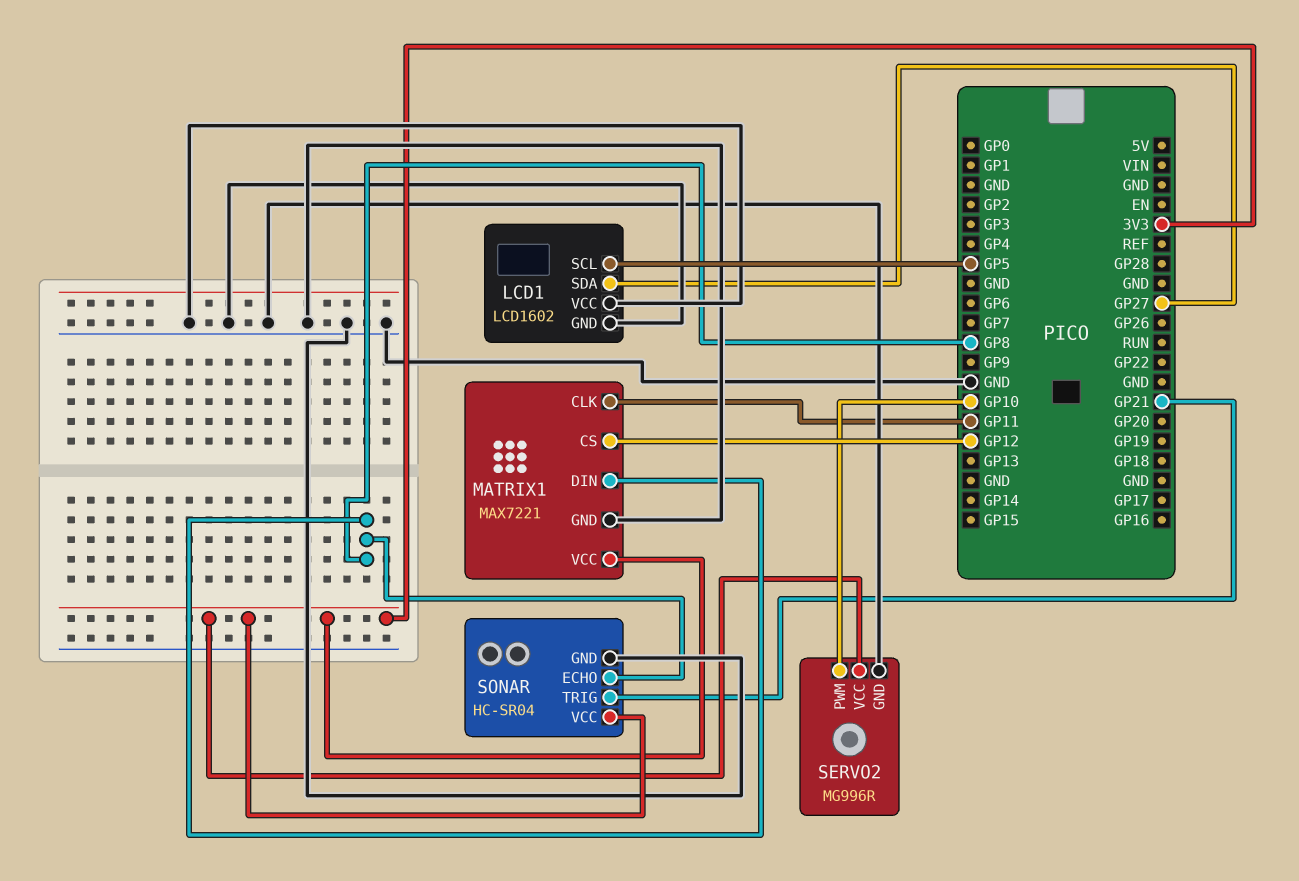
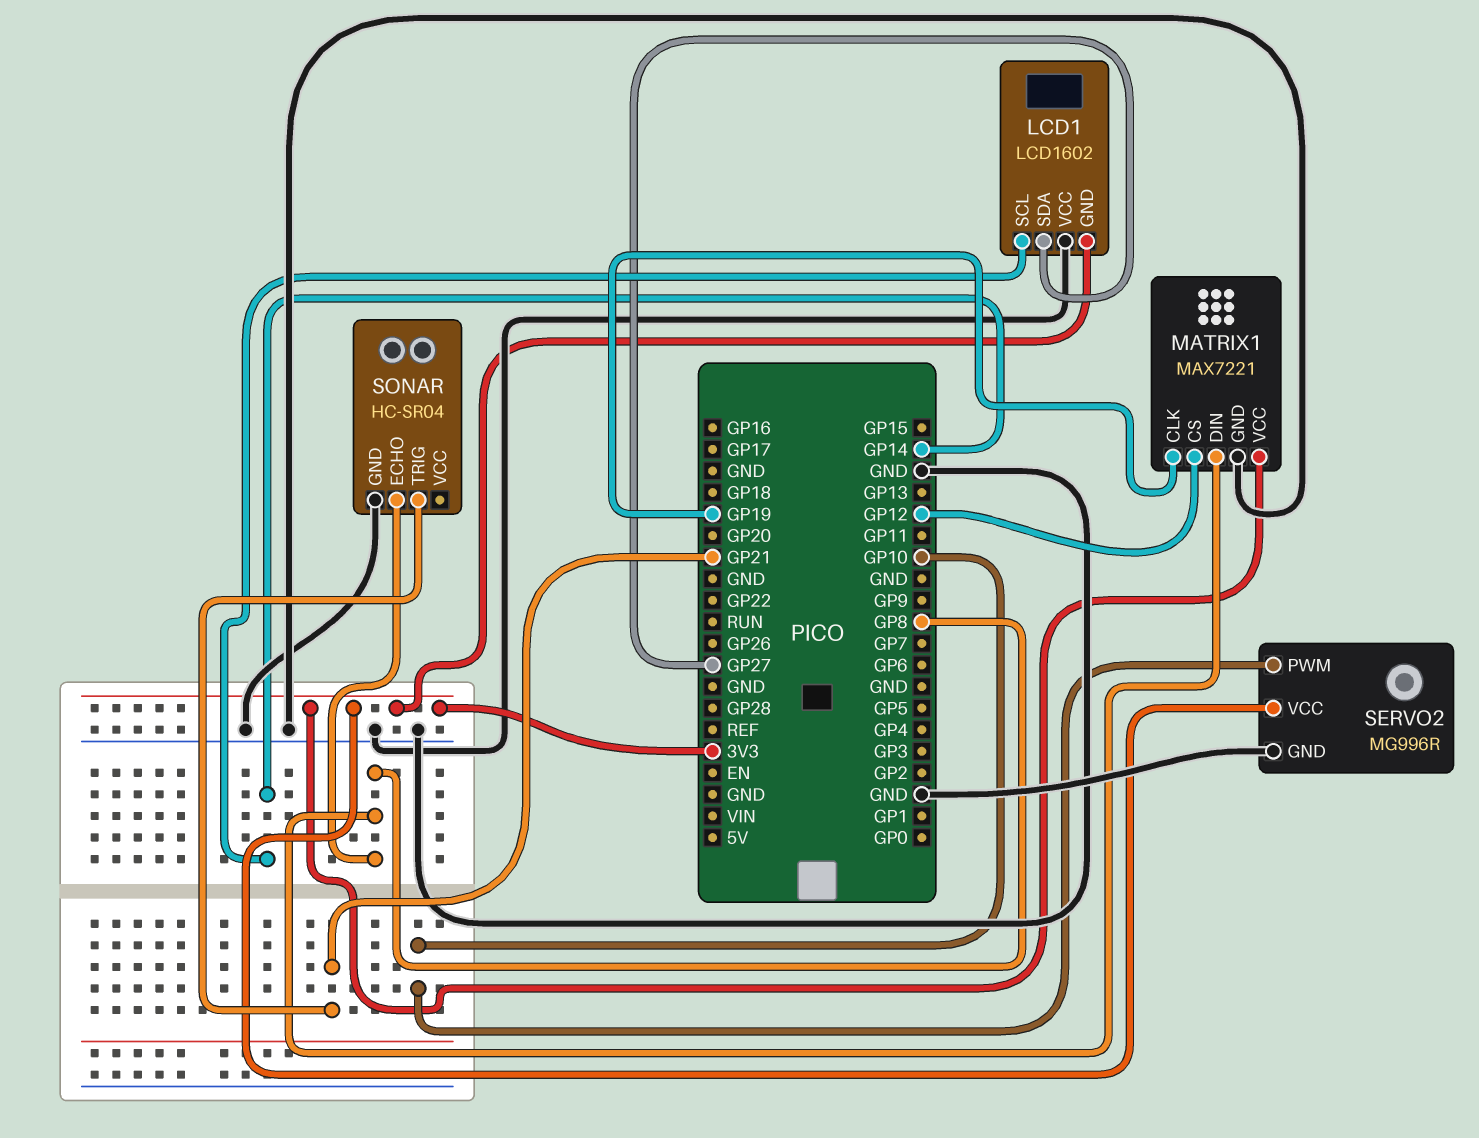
LCD1 pin GND: GND -> 3V3
LCD1 pin SCL: GP5 -> GP14
MATRIX1 pin CLK: GP11 -> GP19
SONAR pin VCC: 3V3 -> none

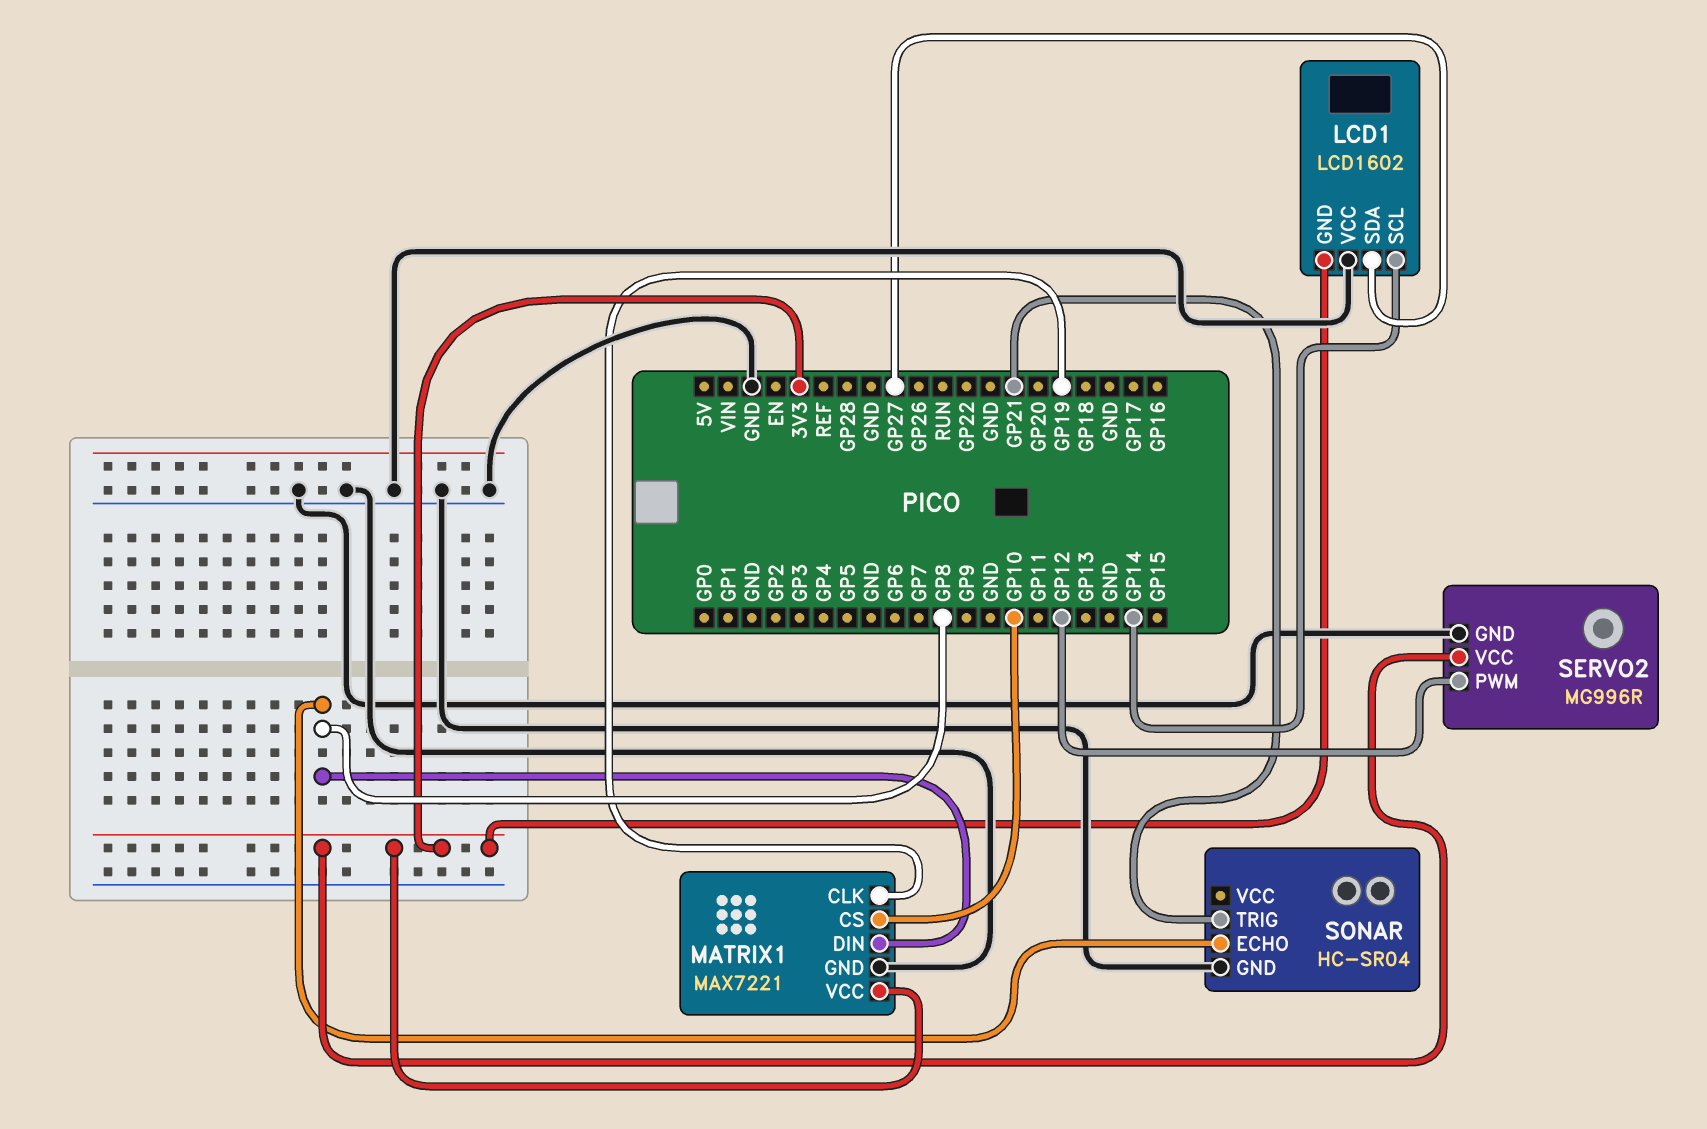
MATRIX1 pin CS: GP12 -> GP10
SERVO2 pin PWM: GP10 -> GP12

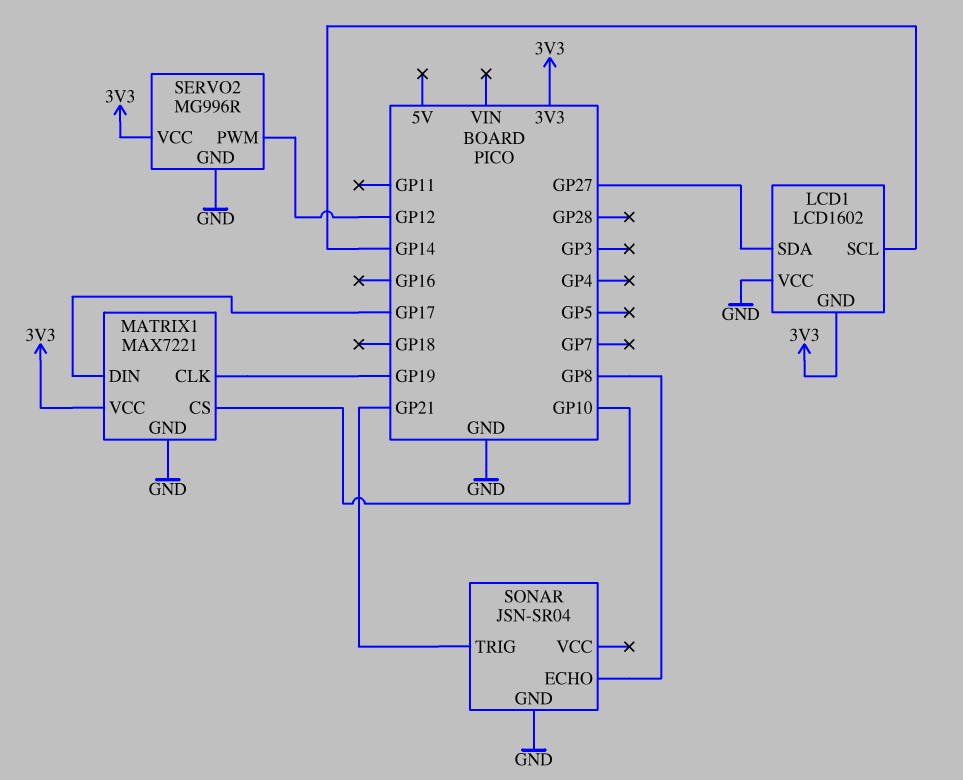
MATRIX1 pin DIN: GP8 -> GP17
SONAR: HC-SR04 -> JSN-SR04

